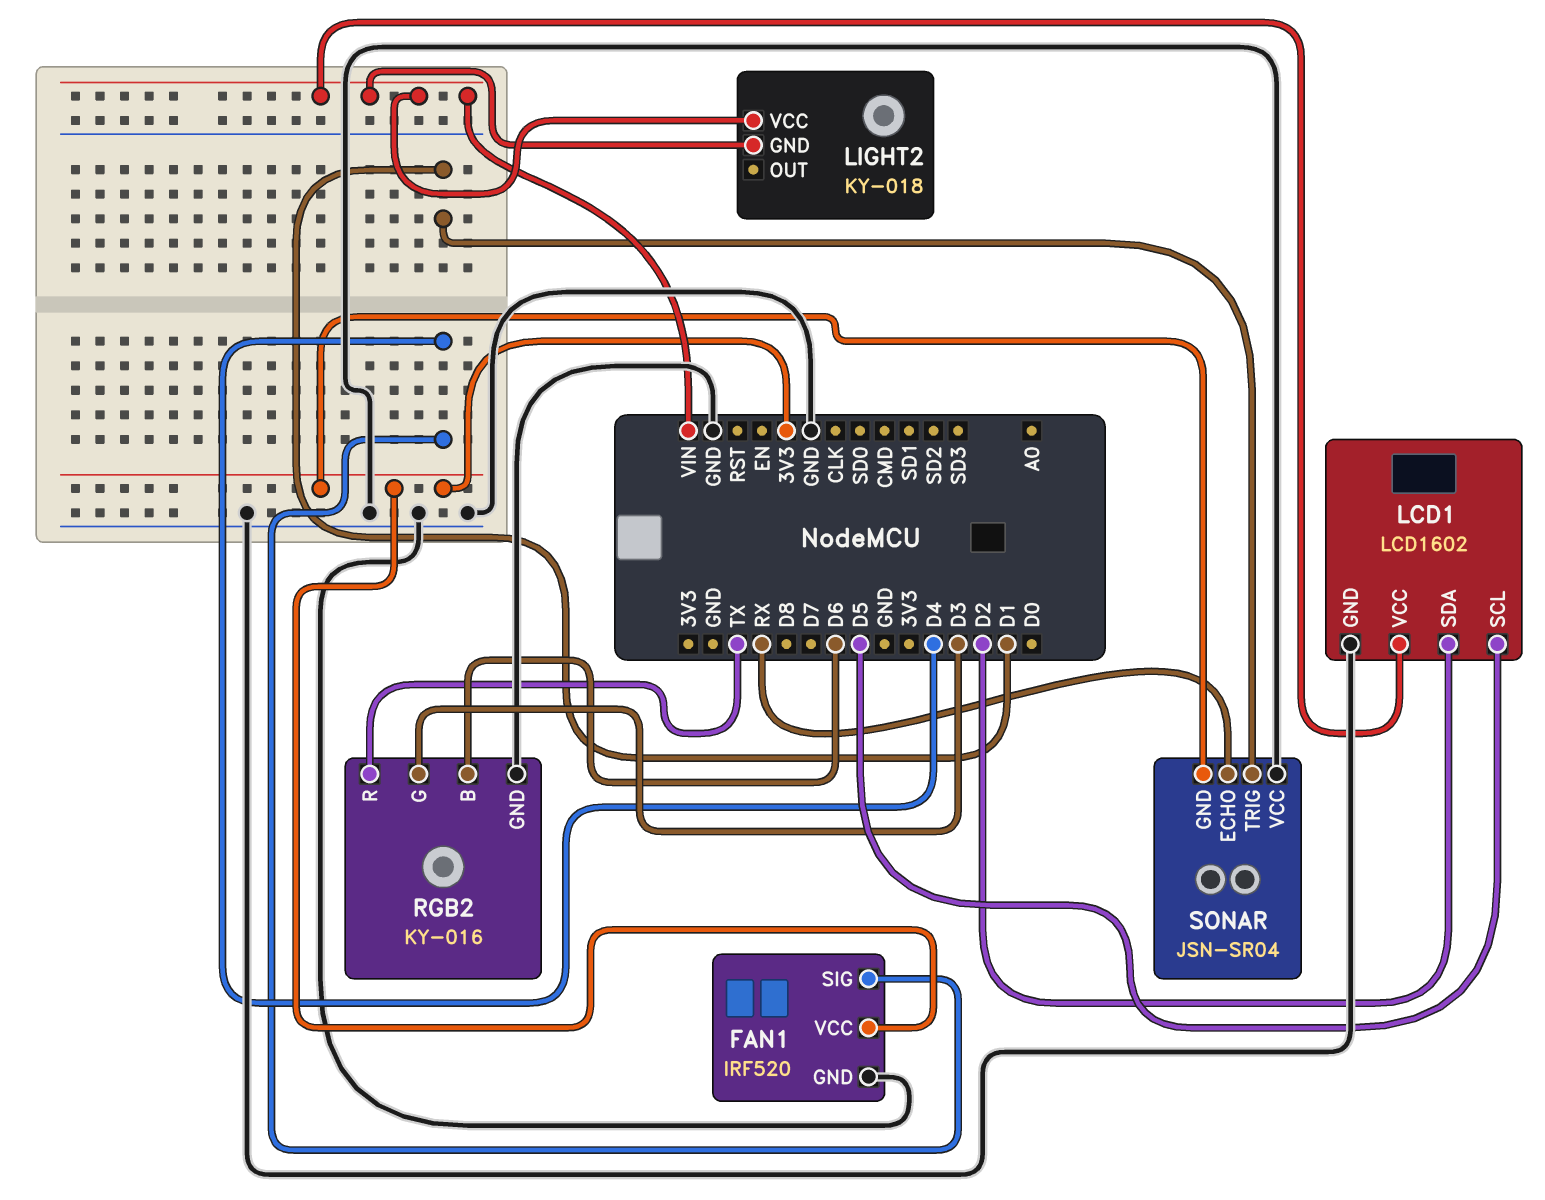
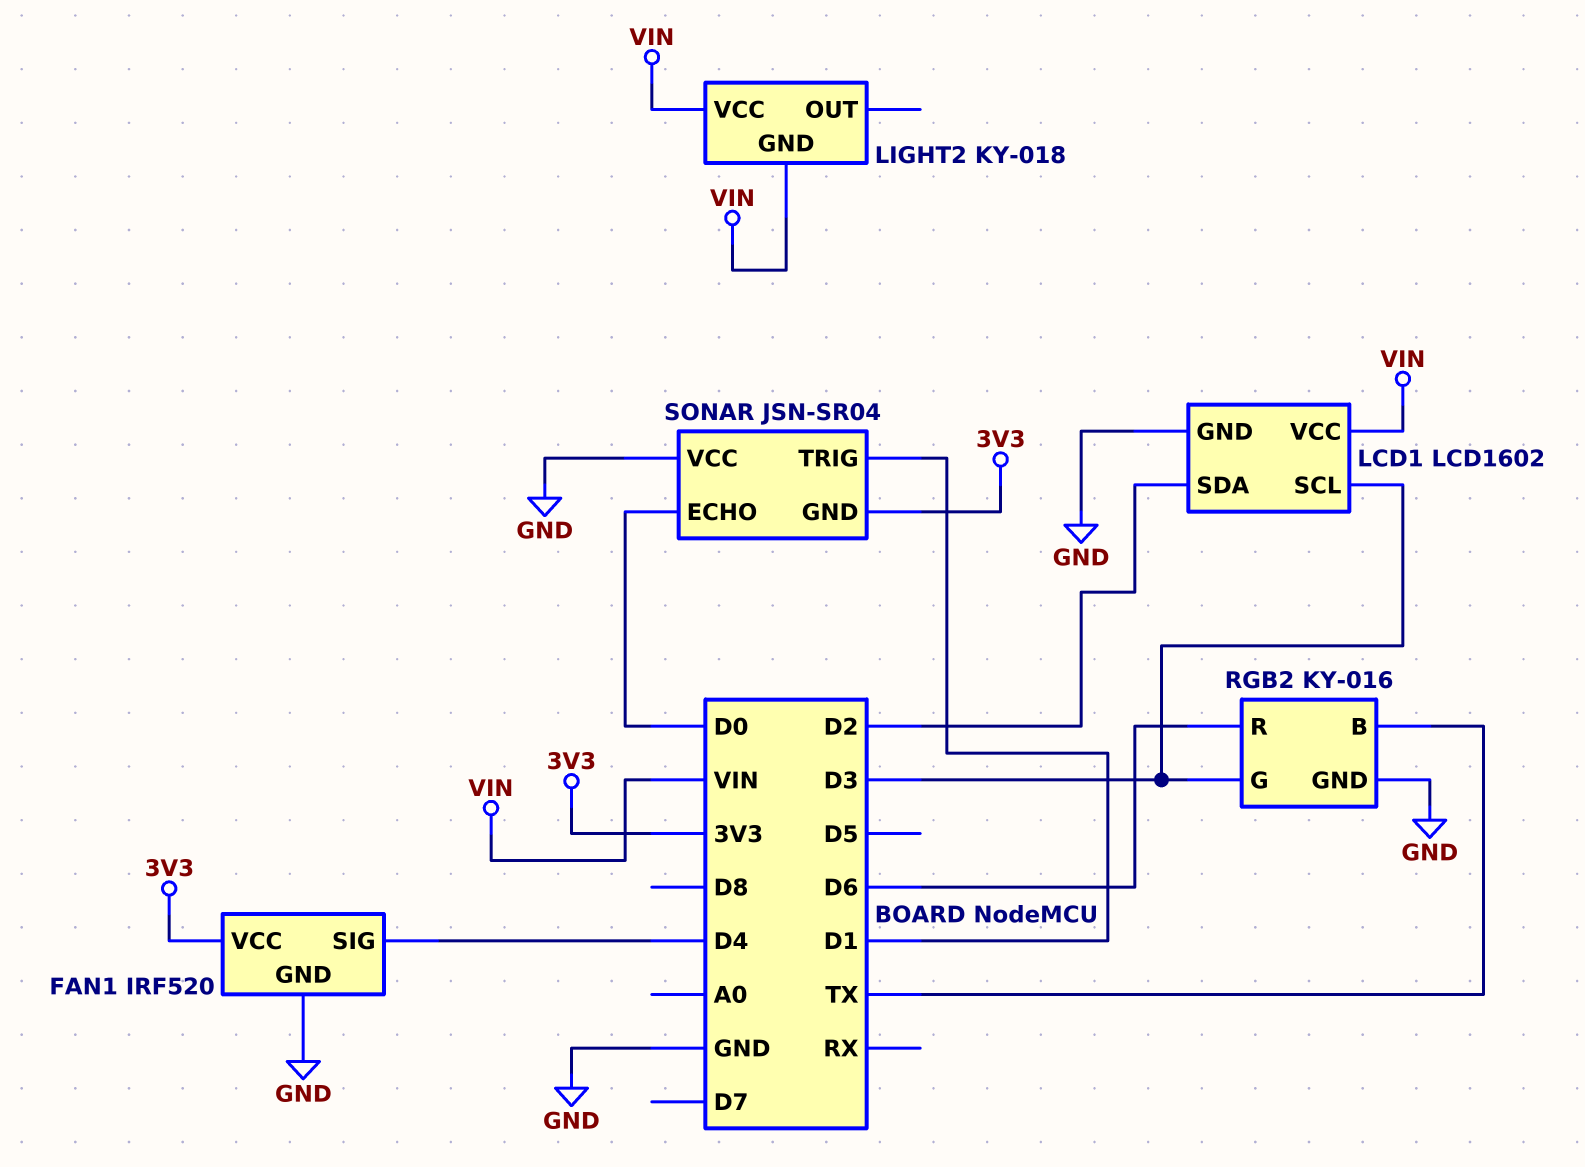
LCD1 pin SCL: D5 -> D3
RGB2 pin B: D6 -> TX
RGB2 pin R: TX -> D6
SONAR pin ECHO: RX -> D0

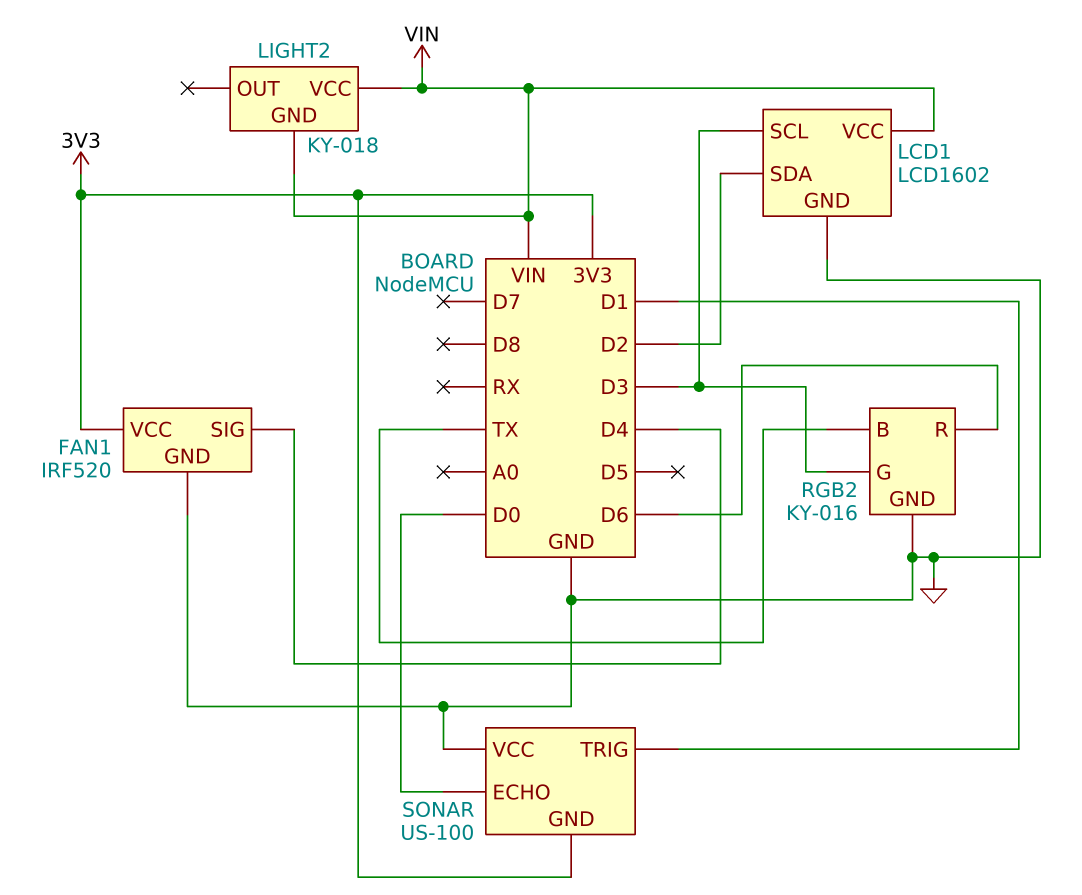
SONAR: JSN-SR04 -> US-100

